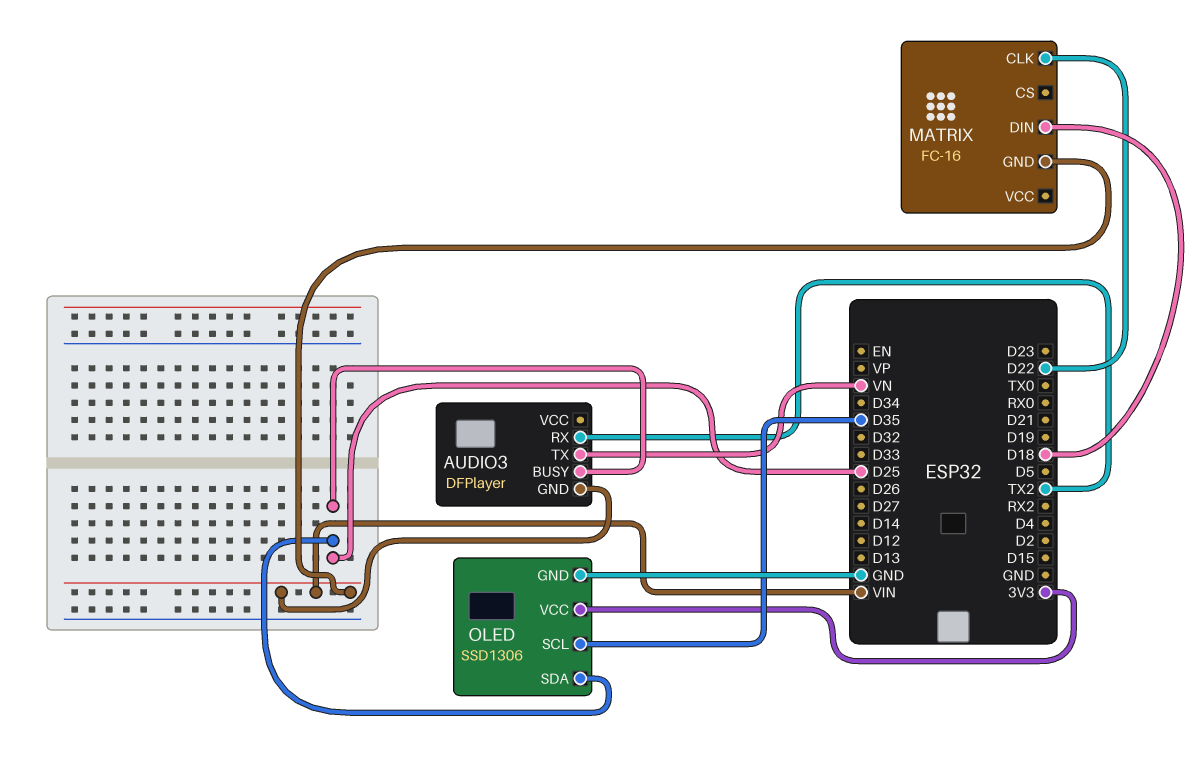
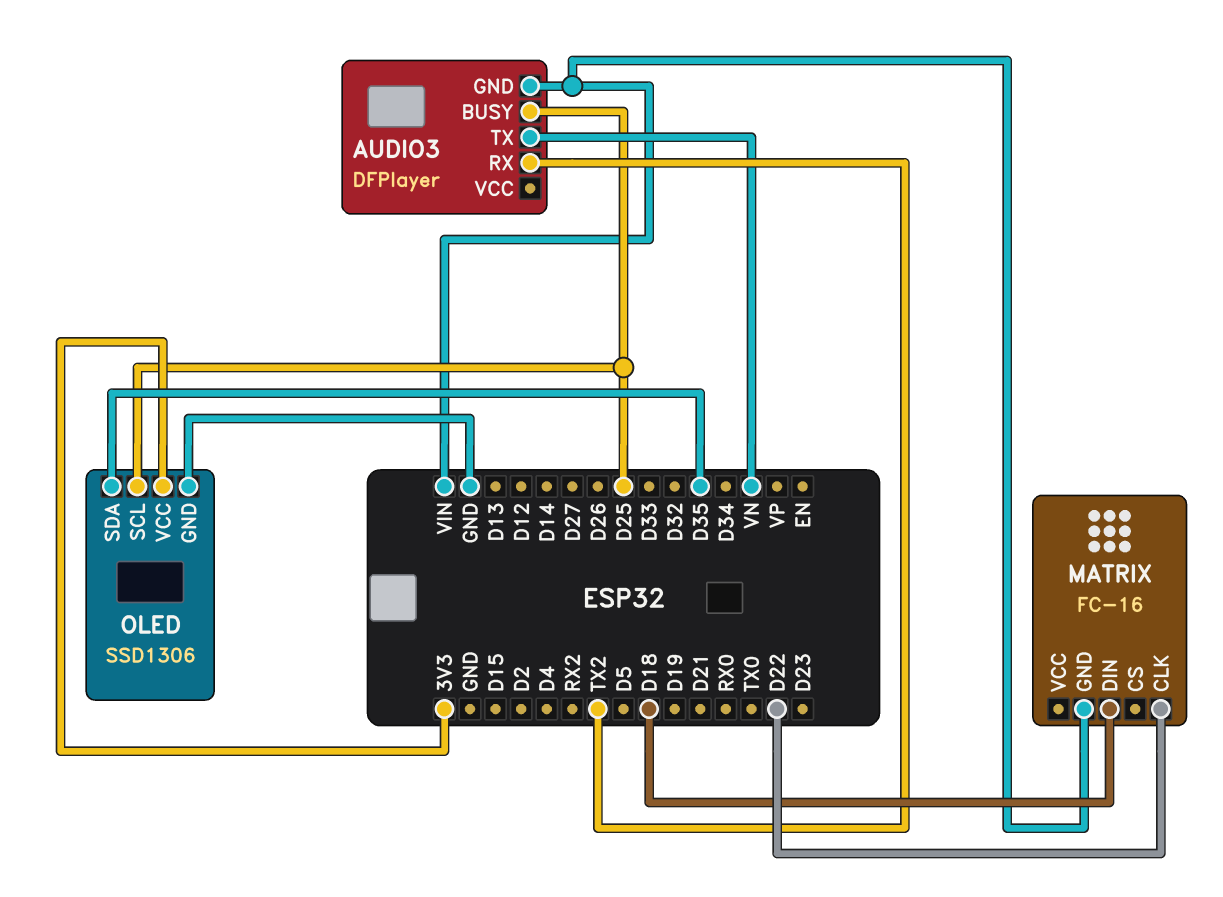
OLED pin SCL: D35 -> D25
OLED pin SDA: D25 -> D35

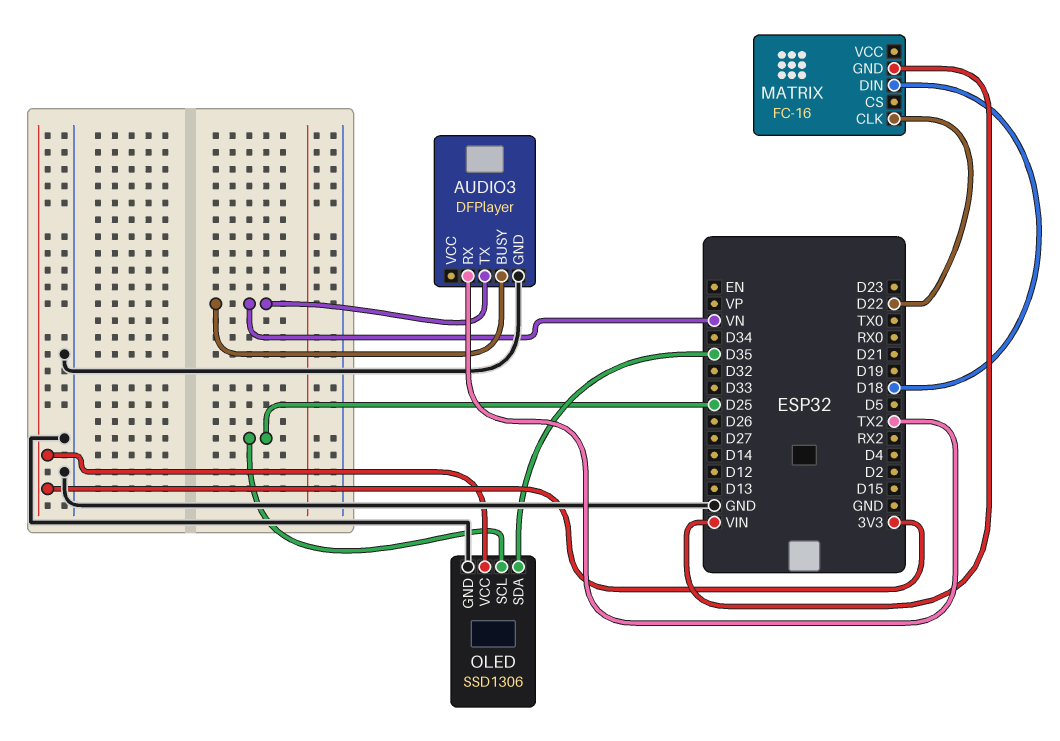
AUDIO3 pin BUSY: D25 -> VN
AUDIO3 pin GND: VIN -> GND

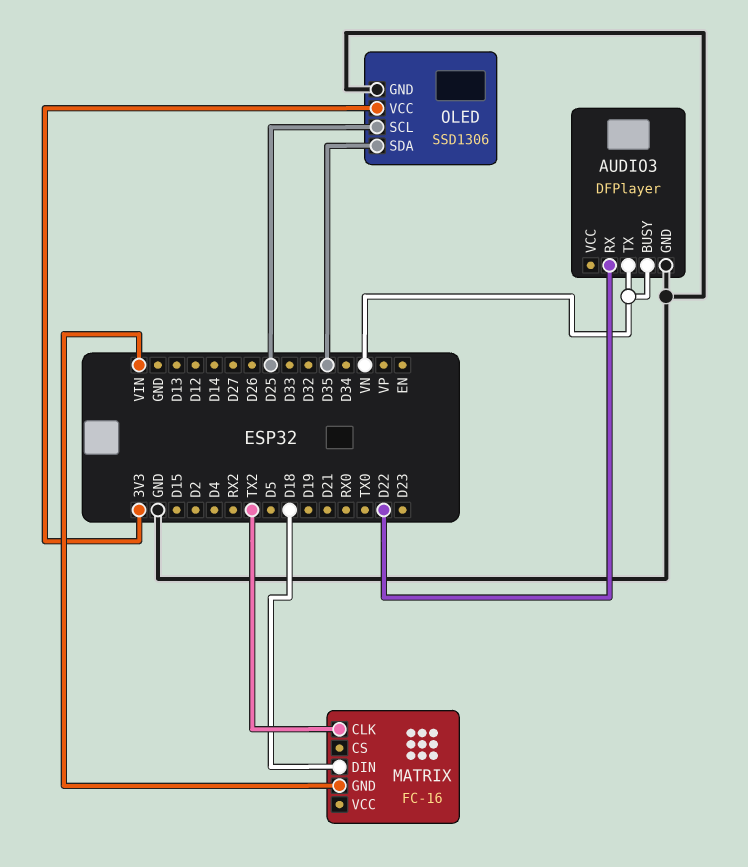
AUDIO3 pin RX: TX2 -> D22
MATRIX pin CLK: D22 -> TX2

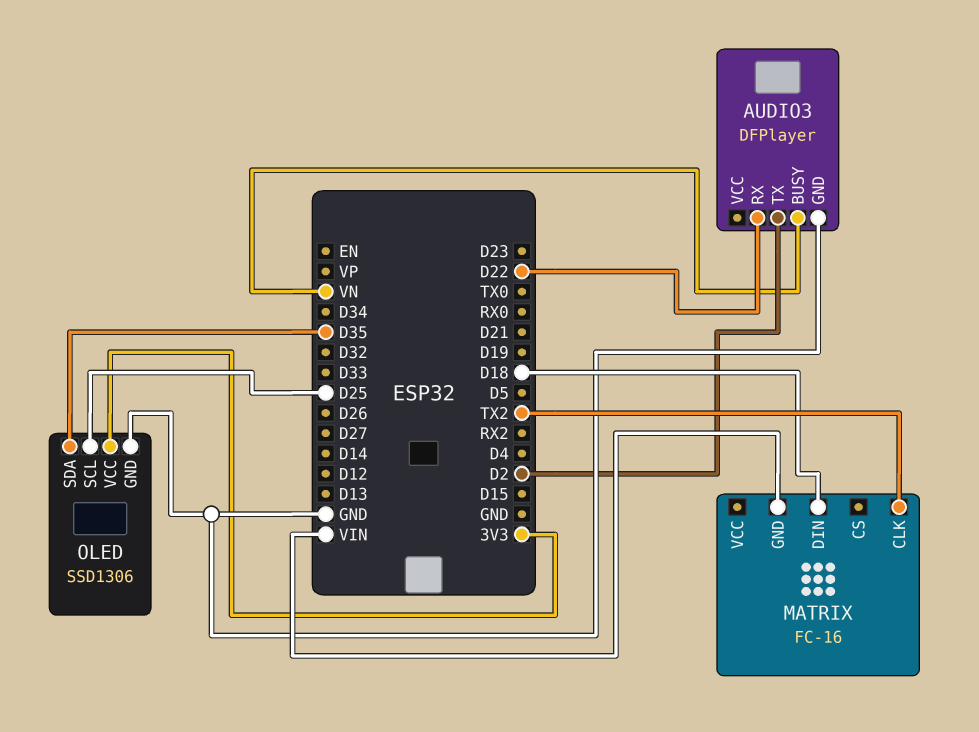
AUDIO3 pin TX: VN -> D2

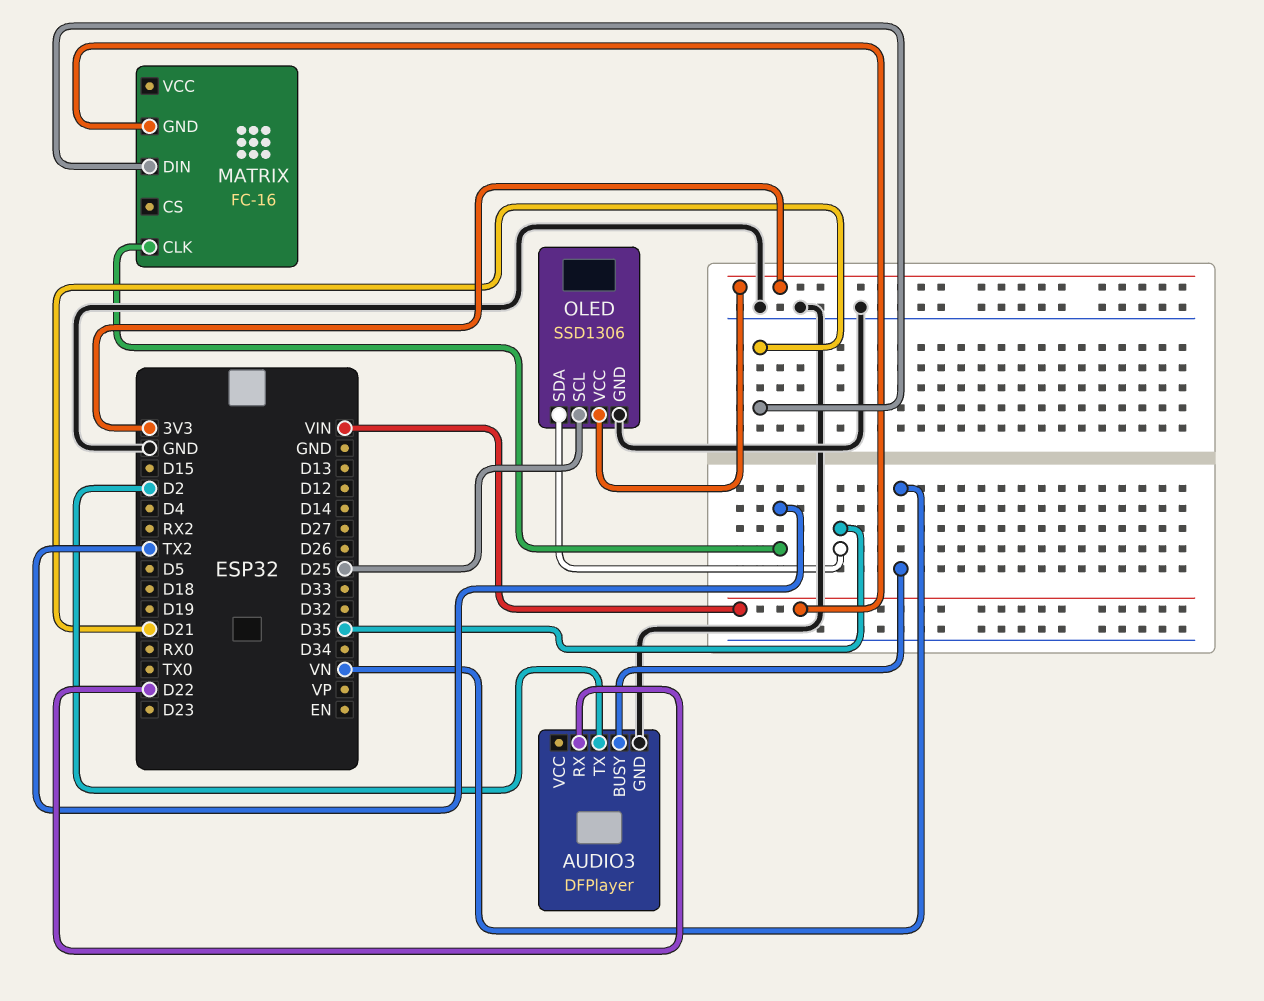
MATRIX pin DIN: D18 -> D21

